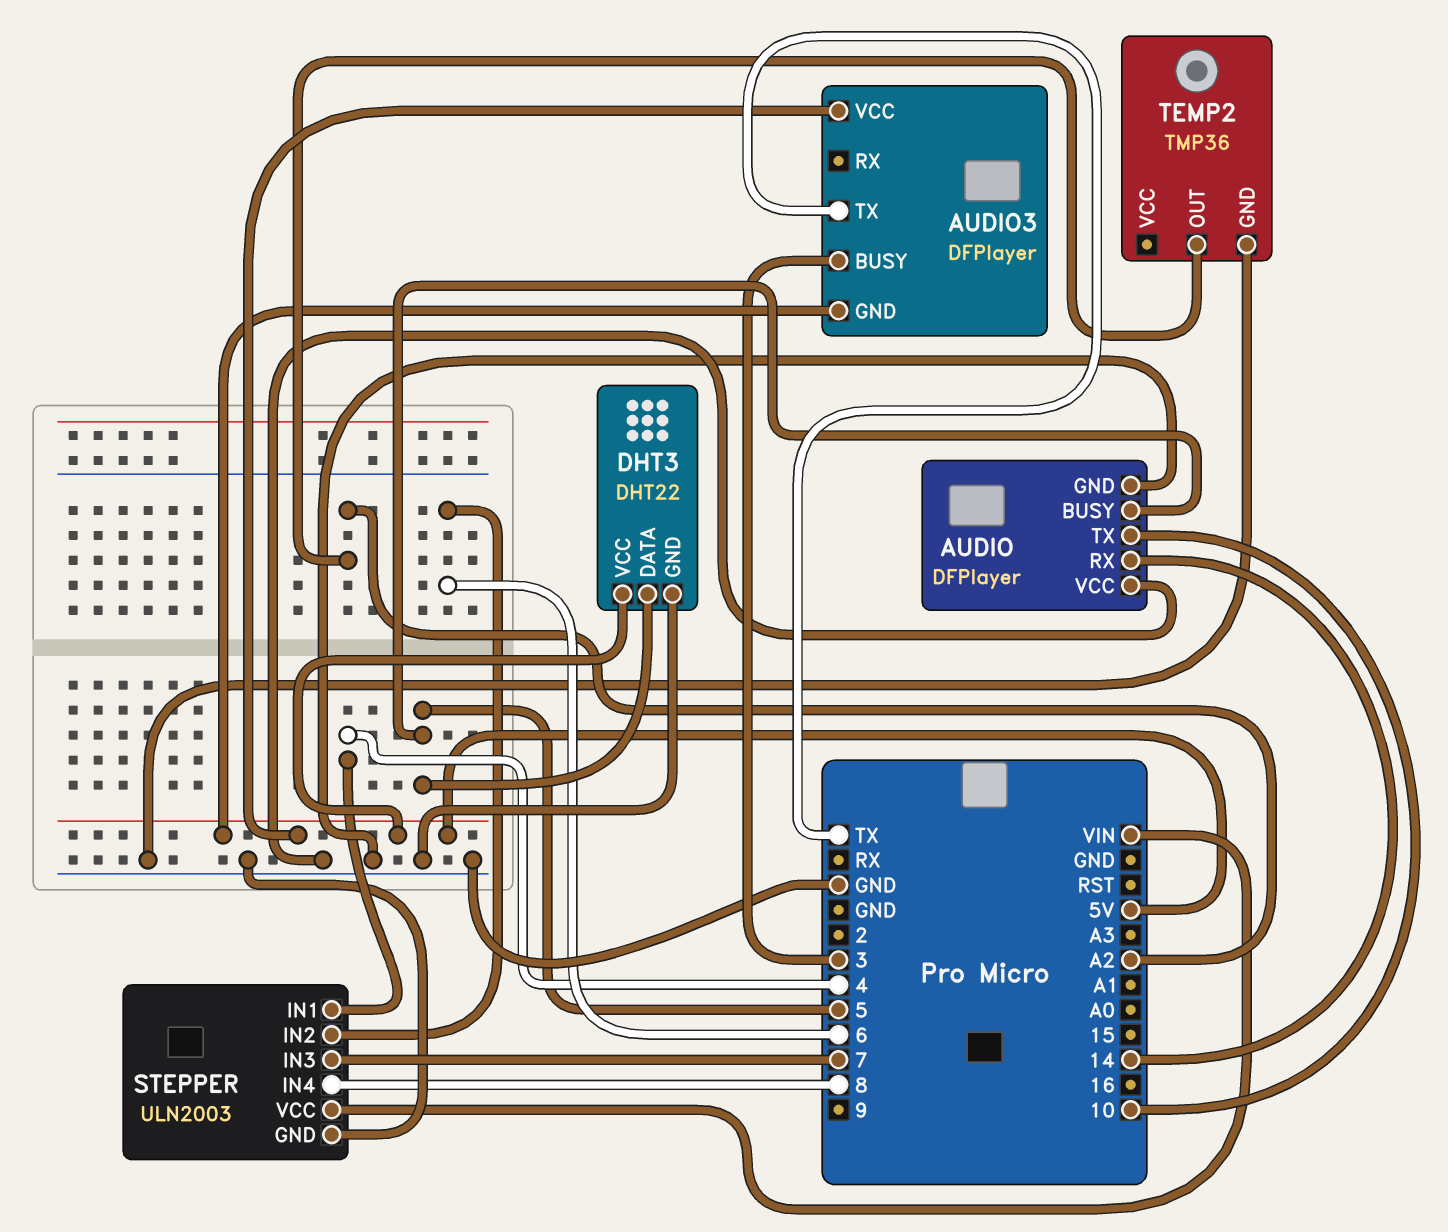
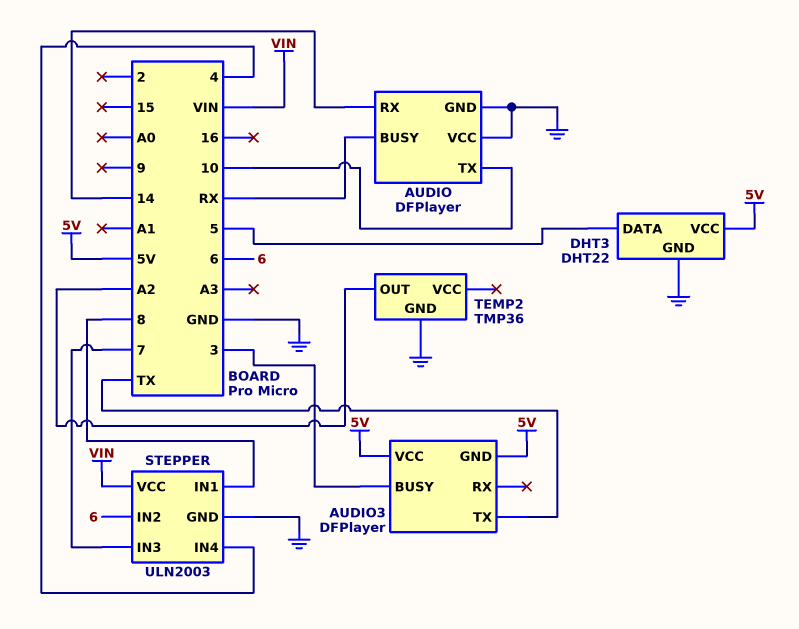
AUDIO pin BUSY: 5 -> RX
STEPPER pin IN1: 4 -> 8
STEPPER pin IN4: 8 -> 4

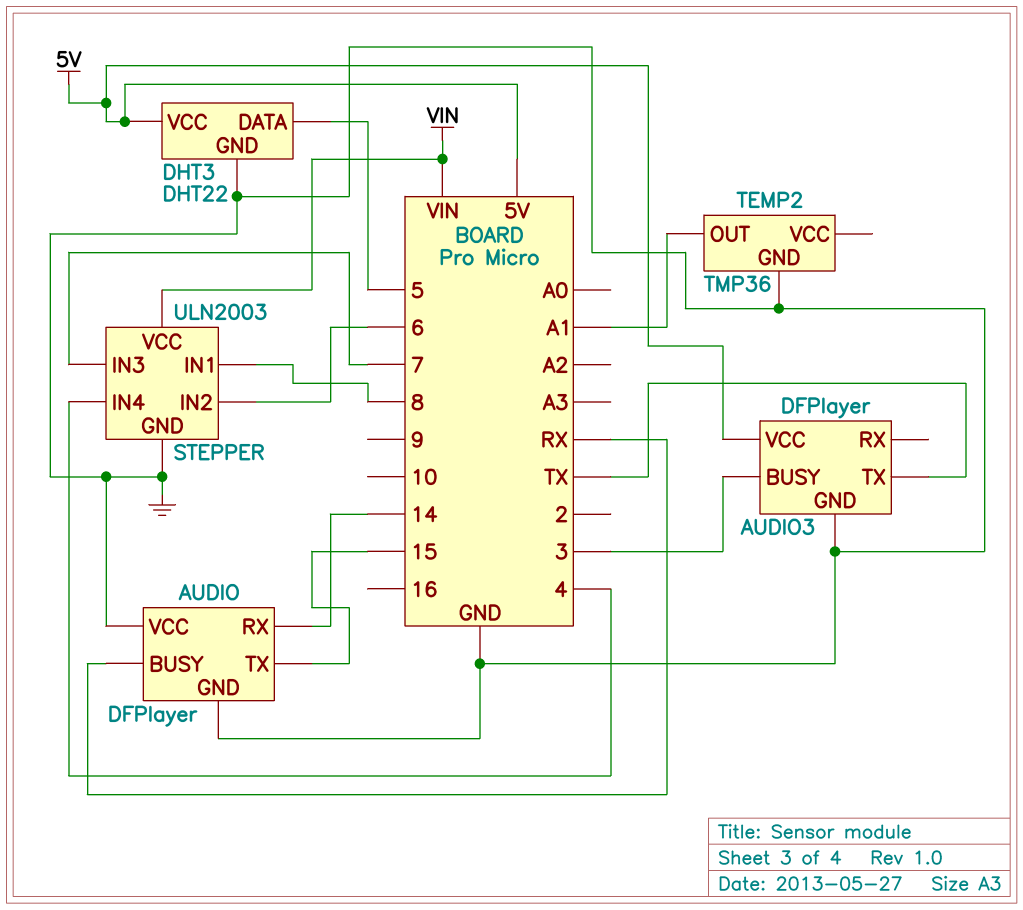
AUDIO pin TX: 10 -> 15
AUDIO3 pin GND: 5V -> GND
TEMP2 pin OUT: A2 -> A1

